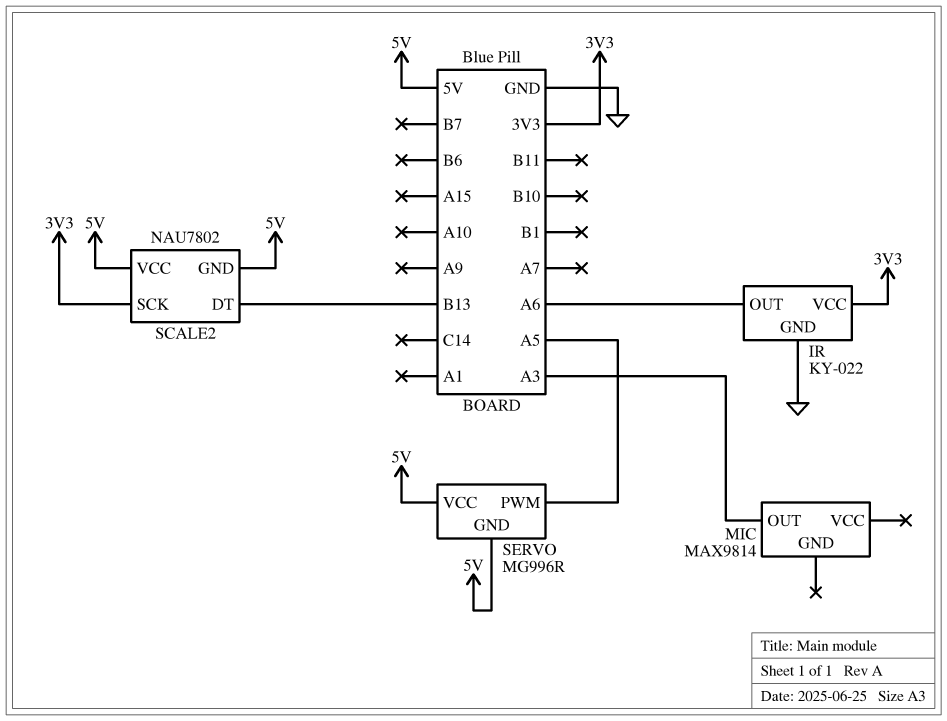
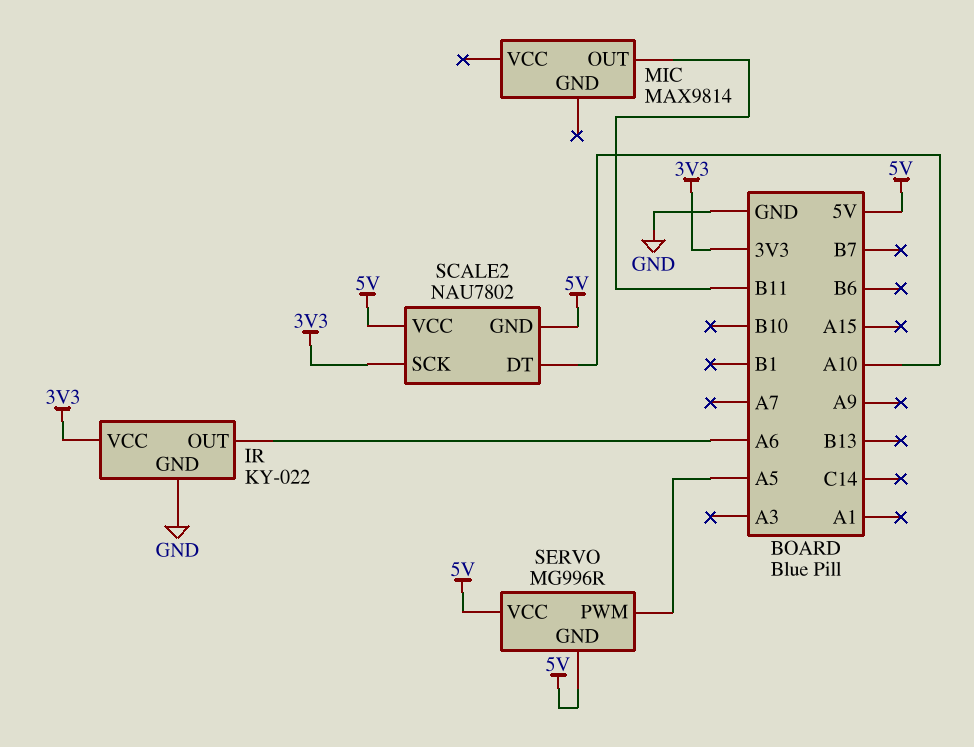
MIC pin OUT: A3 -> B11
SCALE2 pin DT: B13 -> A10

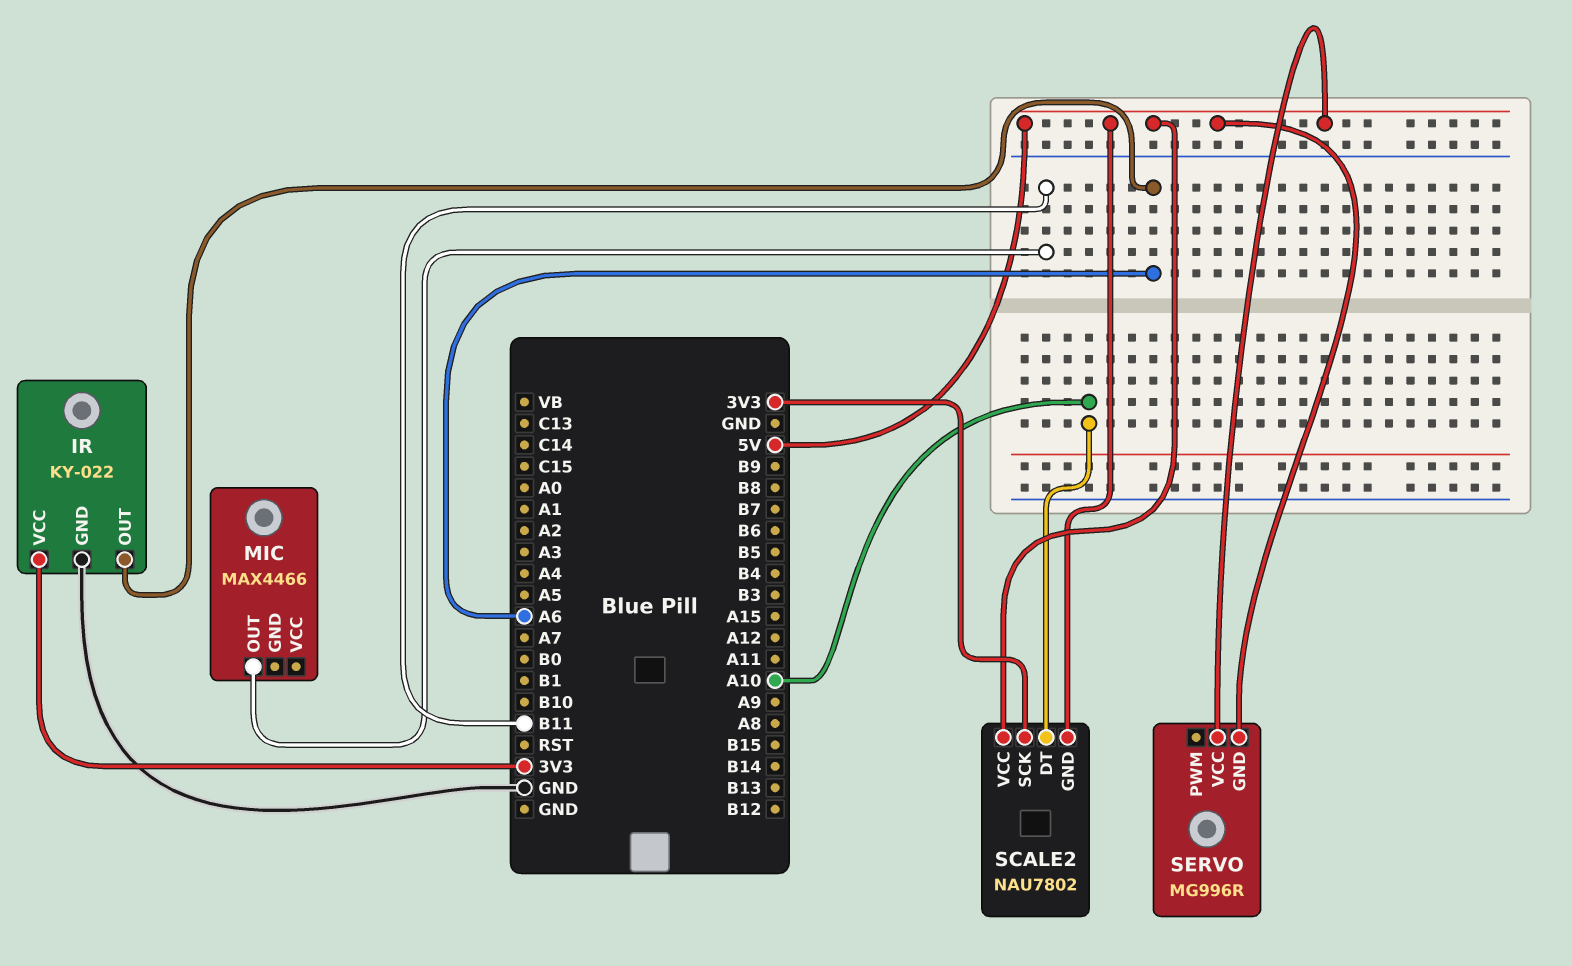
MIC: MAX9814 -> MAX4466
SERVO pin PWM: A5 -> none

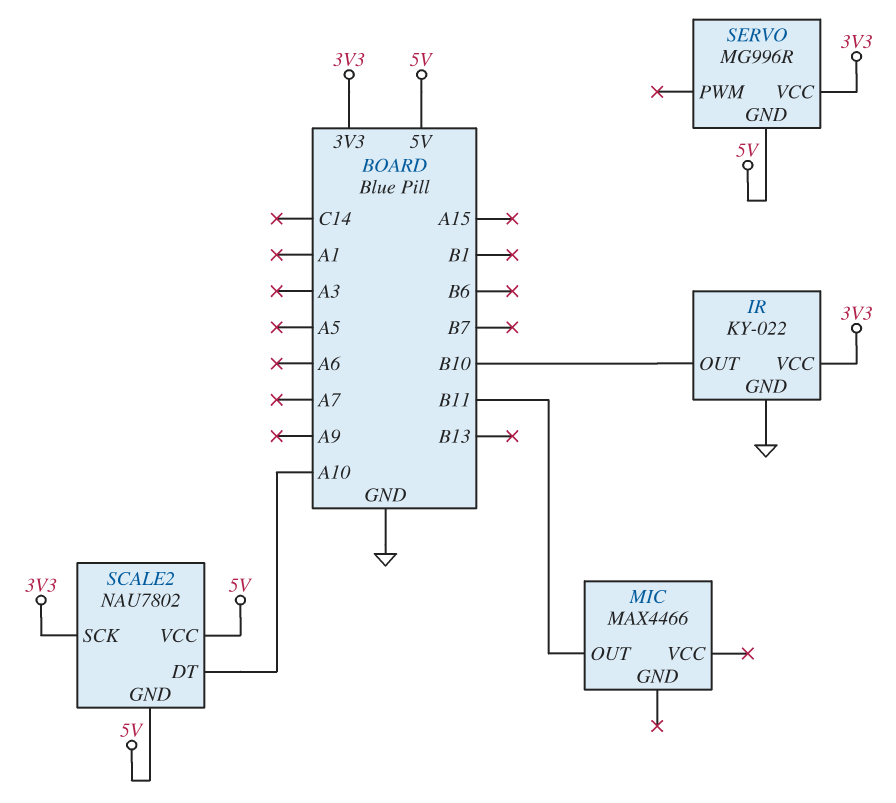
IR pin OUT: A6 -> B10
SERVO pin VCC: 5V -> 3V3

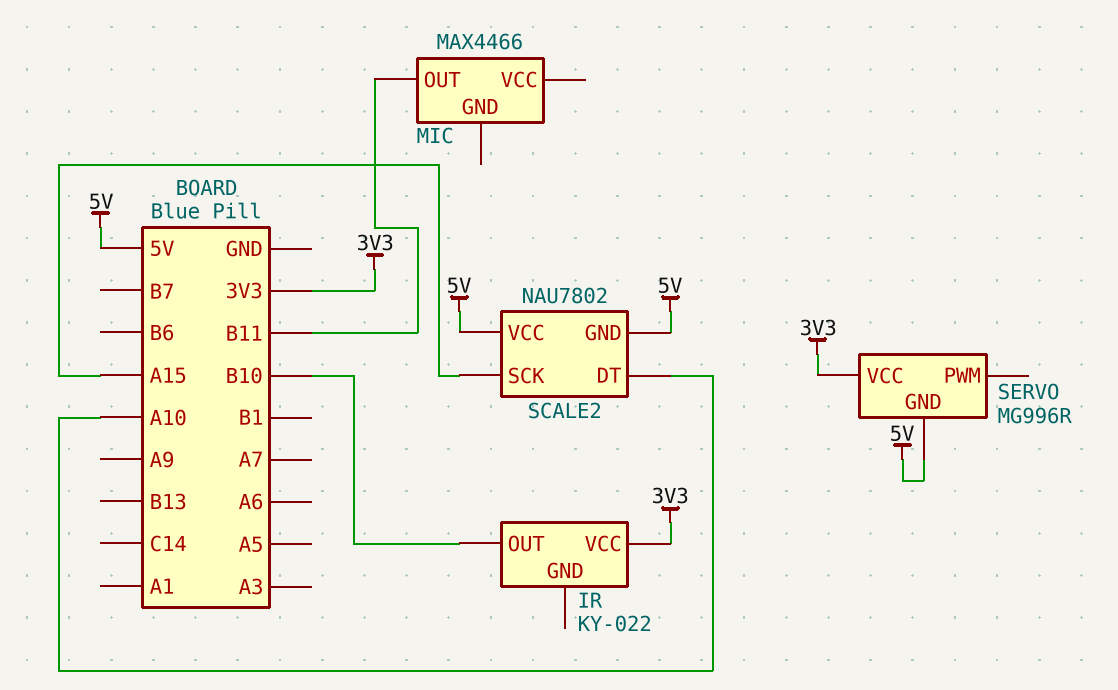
IR pin GND: GND -> none
SCALE2 pin SCK: 3V3 -> A15

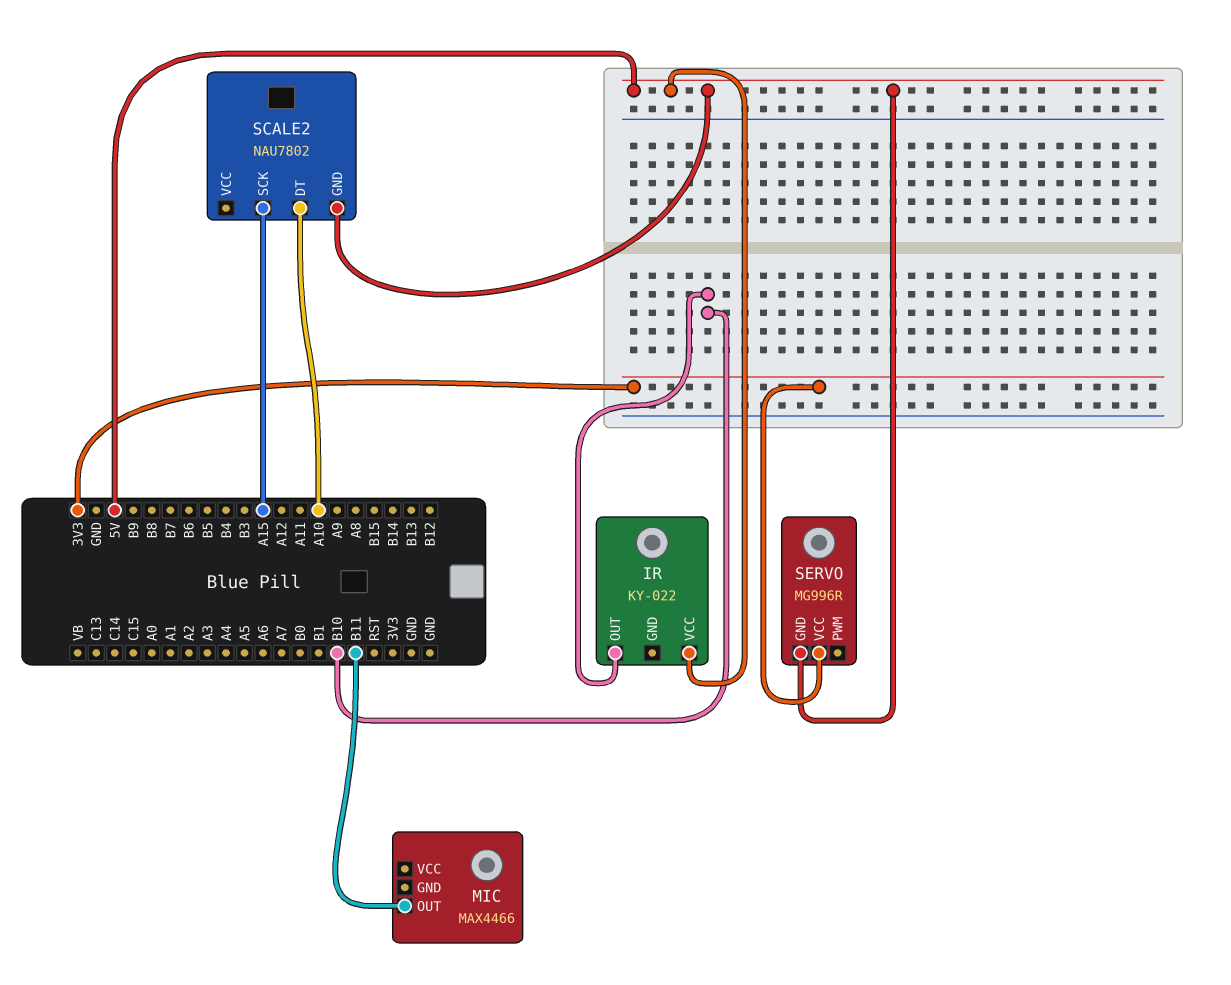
IR pin VCC: 3V3 -> 5V
SCALE2 pin VCC: 5V -> none

